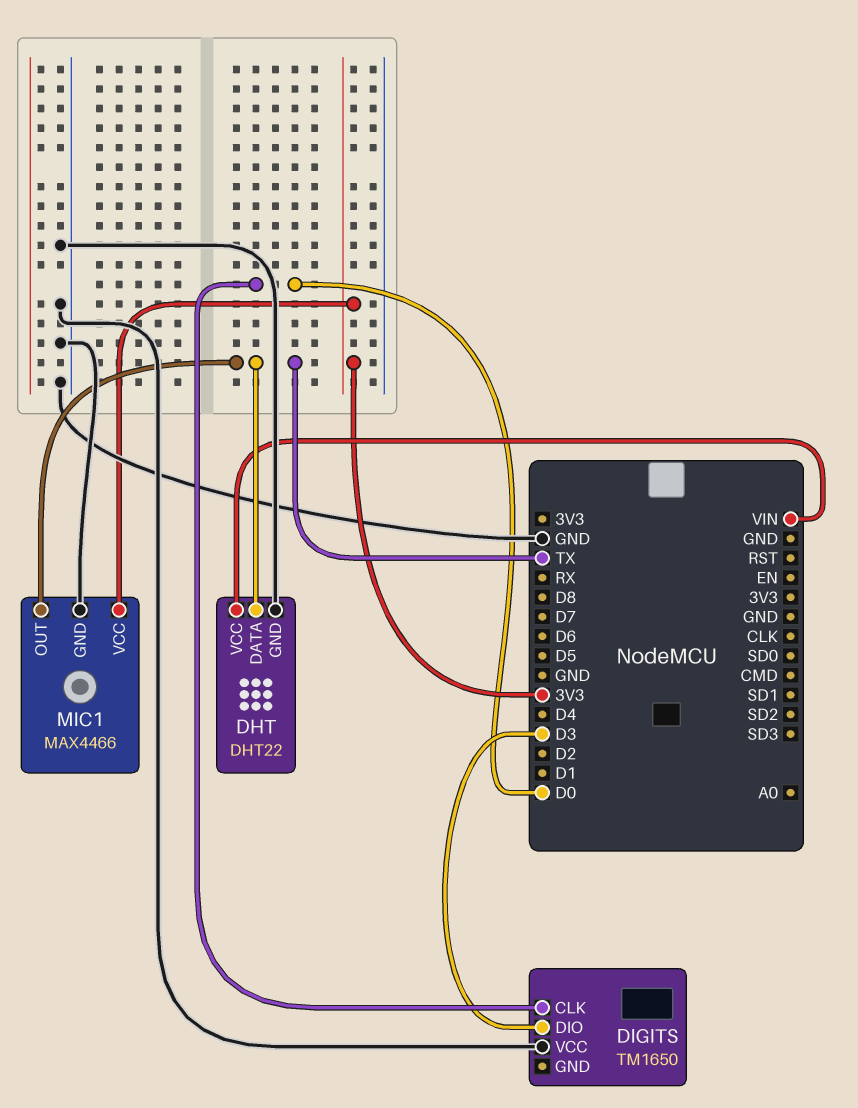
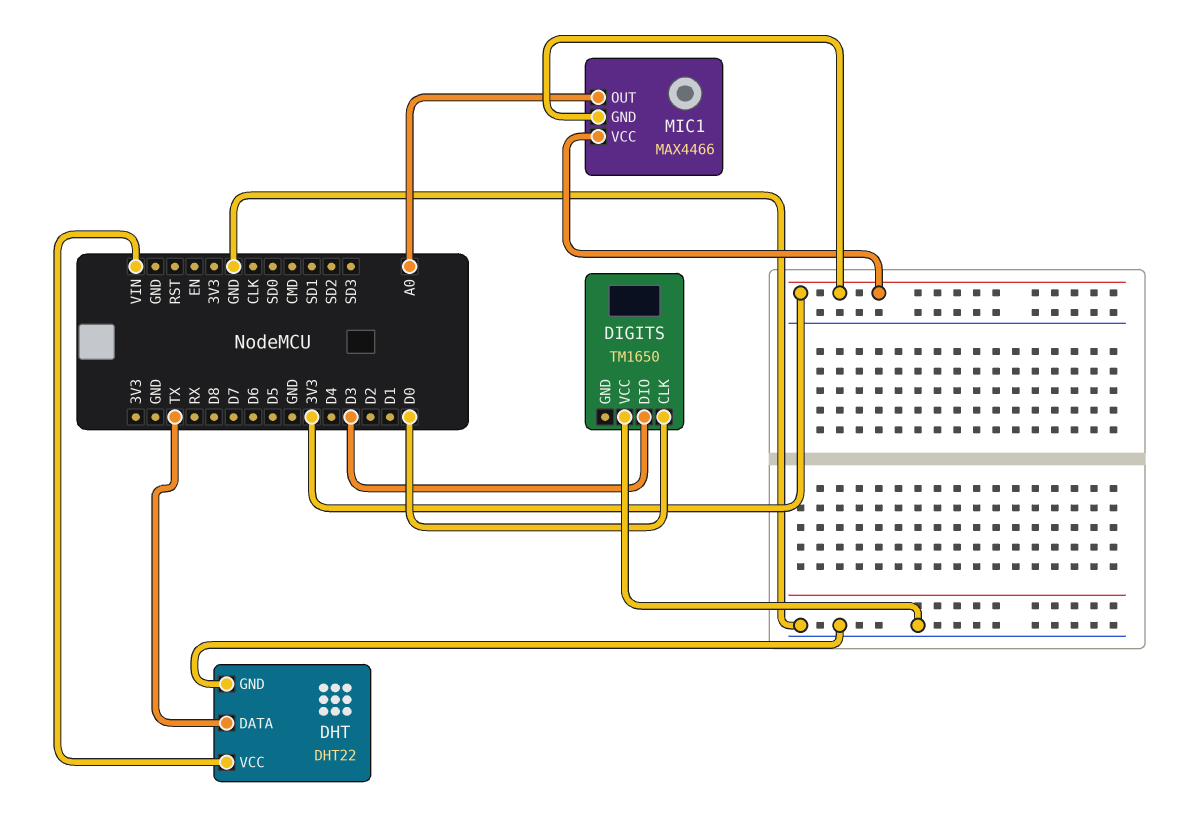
MIC1 pin GND: GND -> 3V3
MIC1 pin OUT: TX -> A0

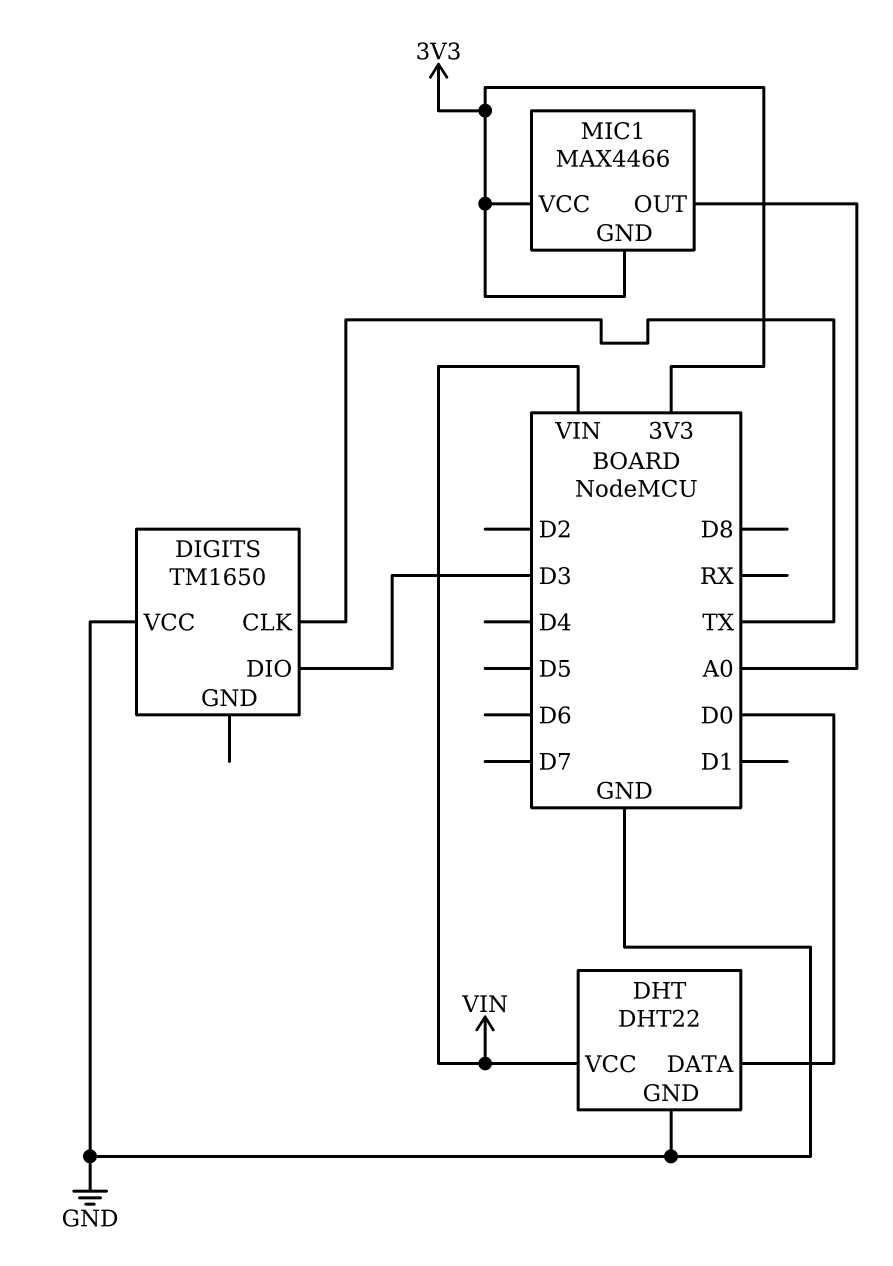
DHT pin DATA: TX -> D0
DIGITS pin CLK: D0 -> TX

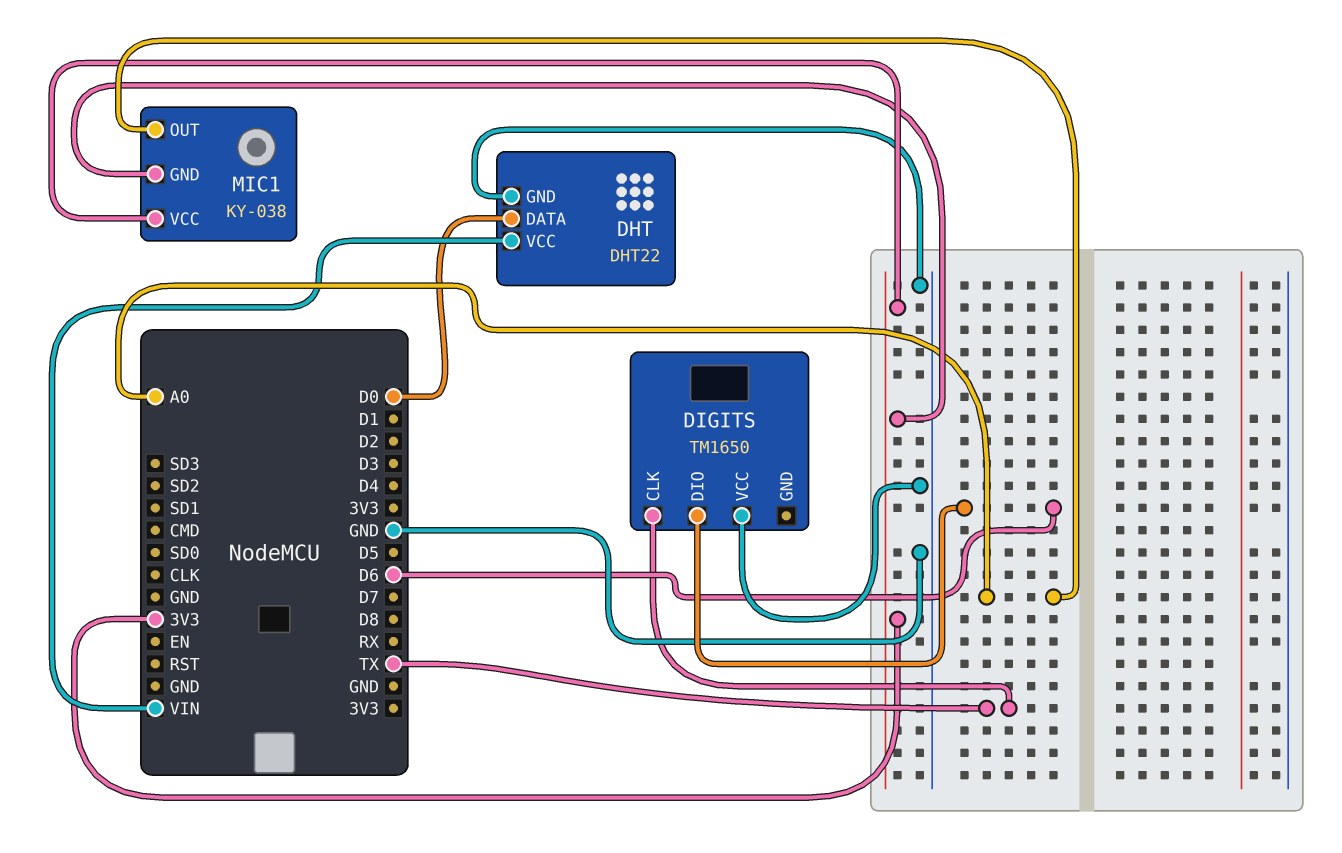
DIGITS pin DIO: D3 -> D6
MIC1: MAX4466 -> KY-038

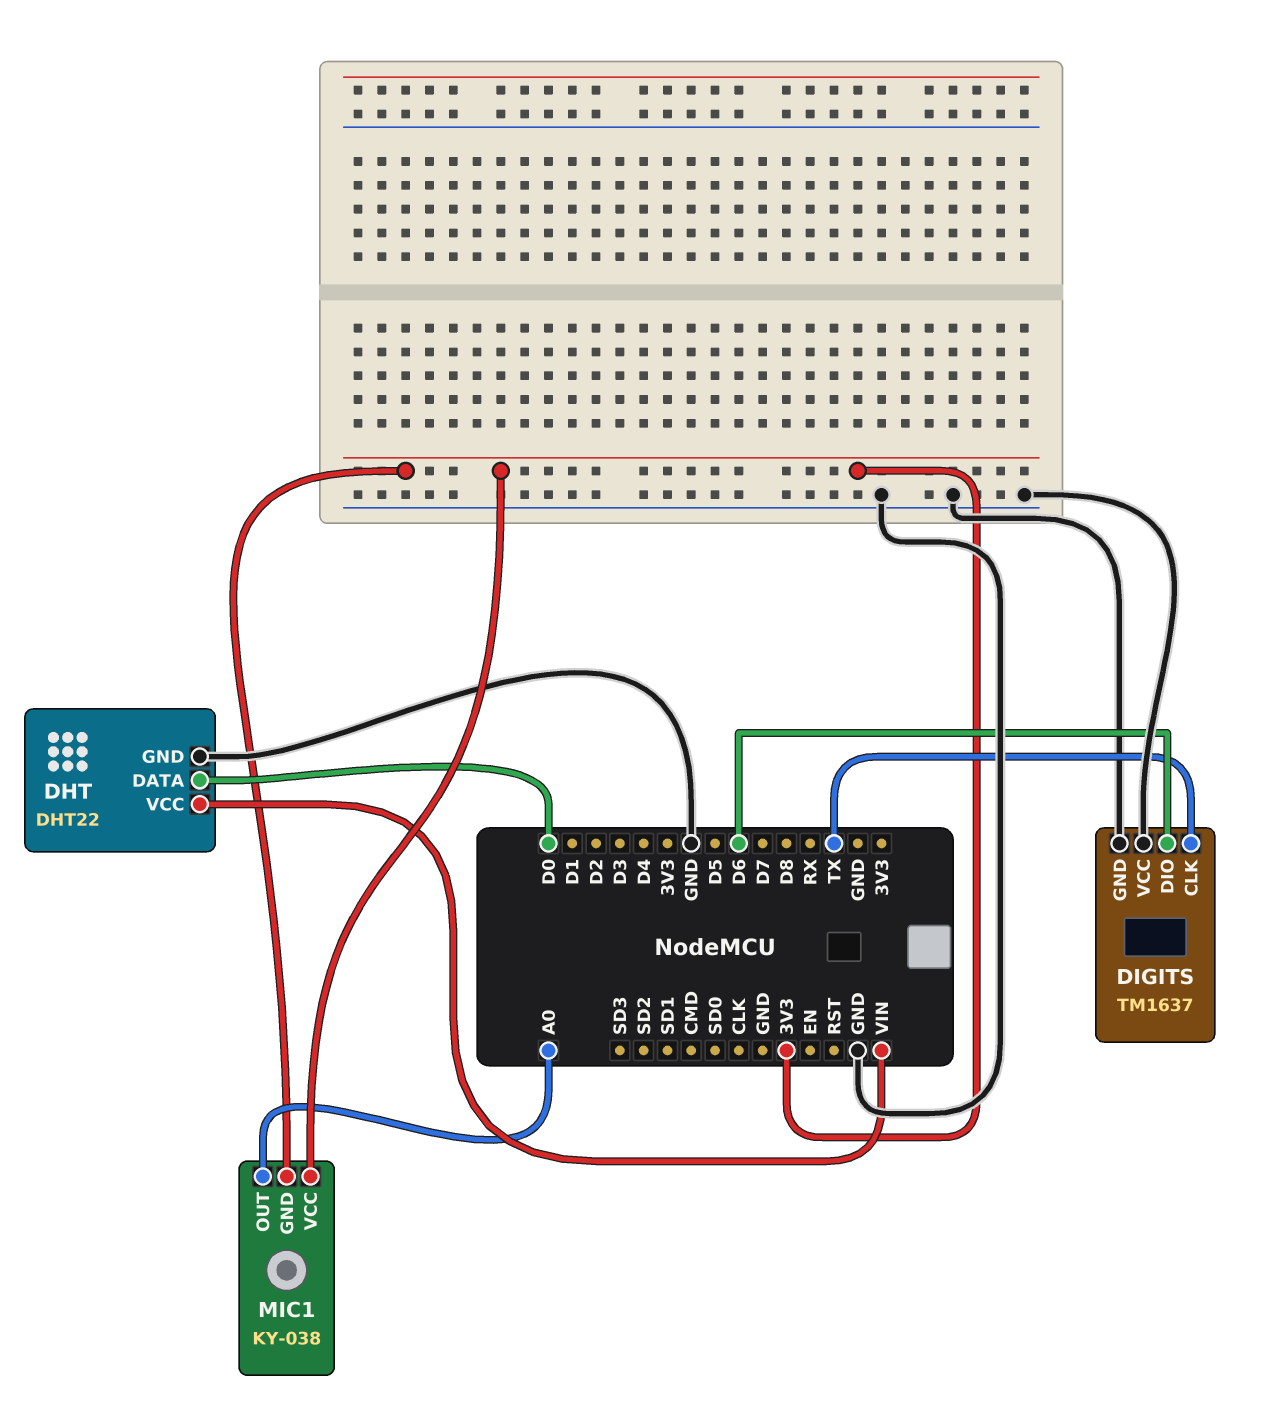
DIGITS: TM1650 -> TM1637
DIGITS pin GND: none -> GND

